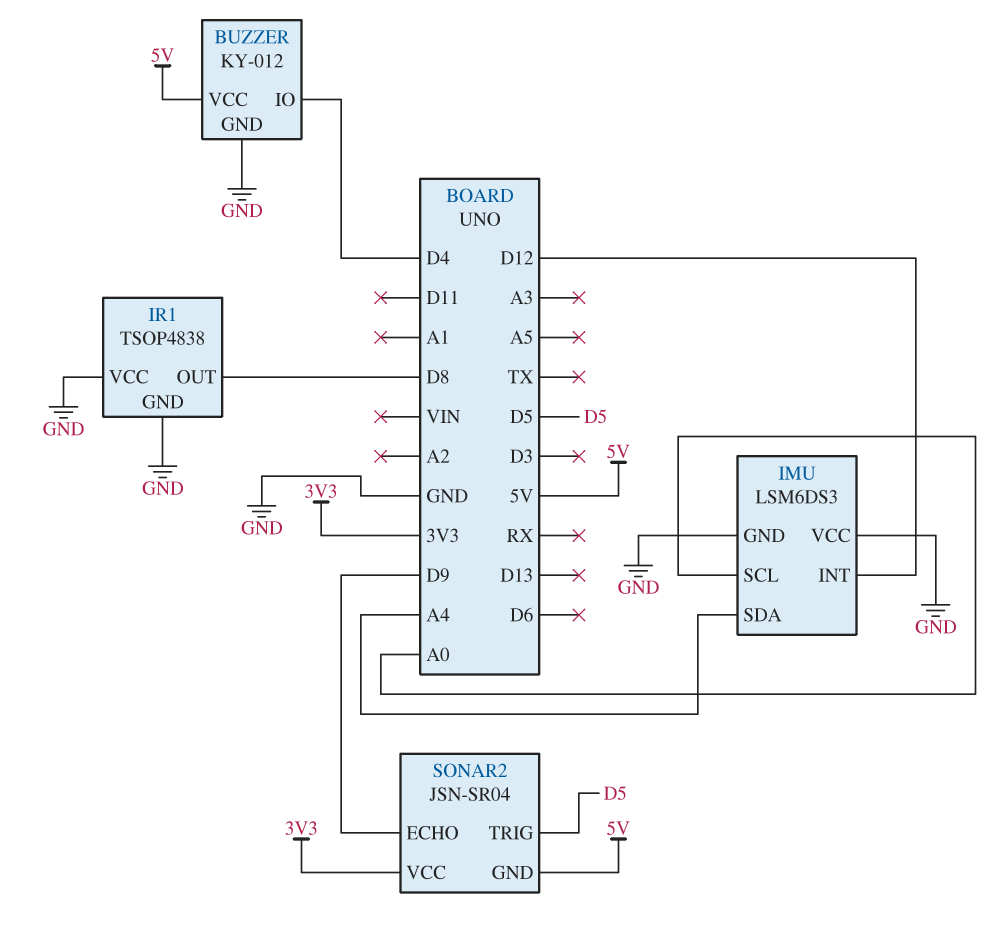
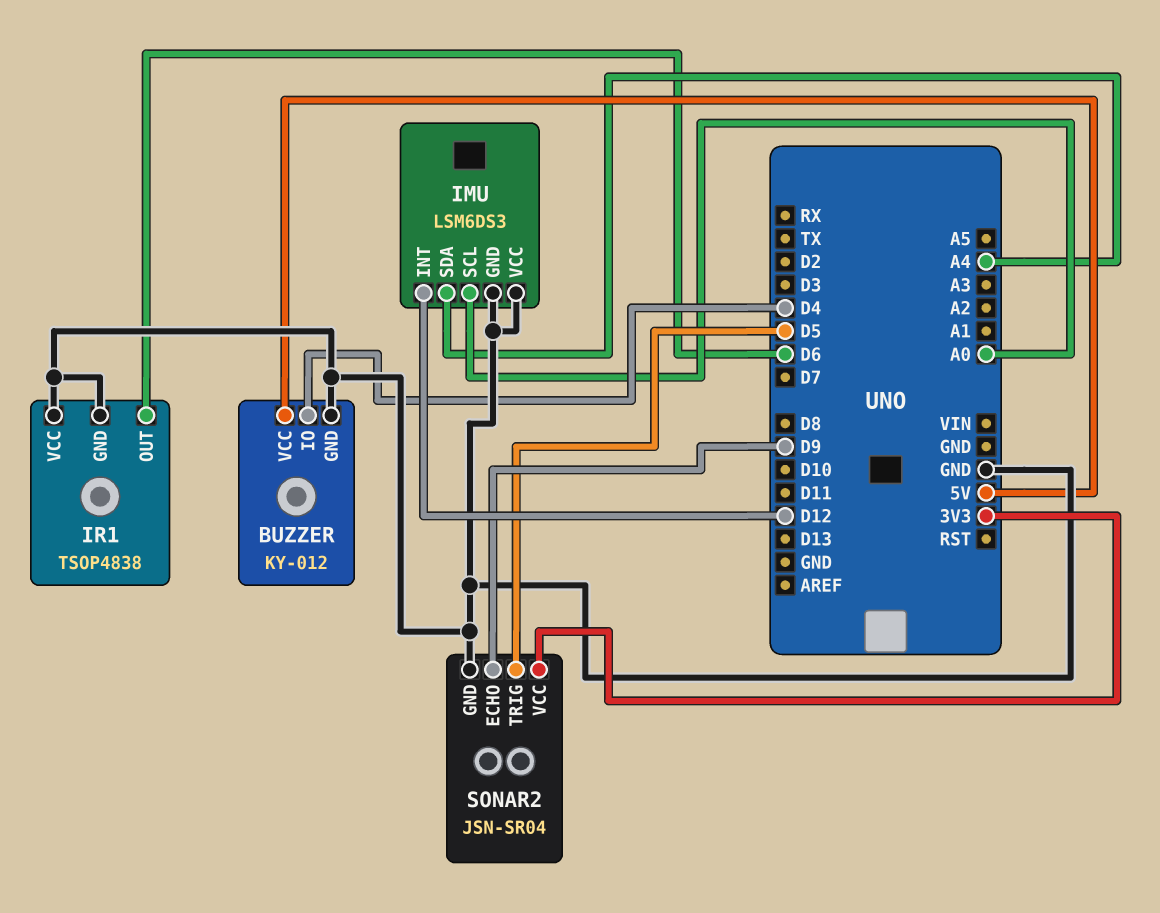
IR1 pin OUT: D8 -> D6
SONAR2 pin GND: 5V -> GND

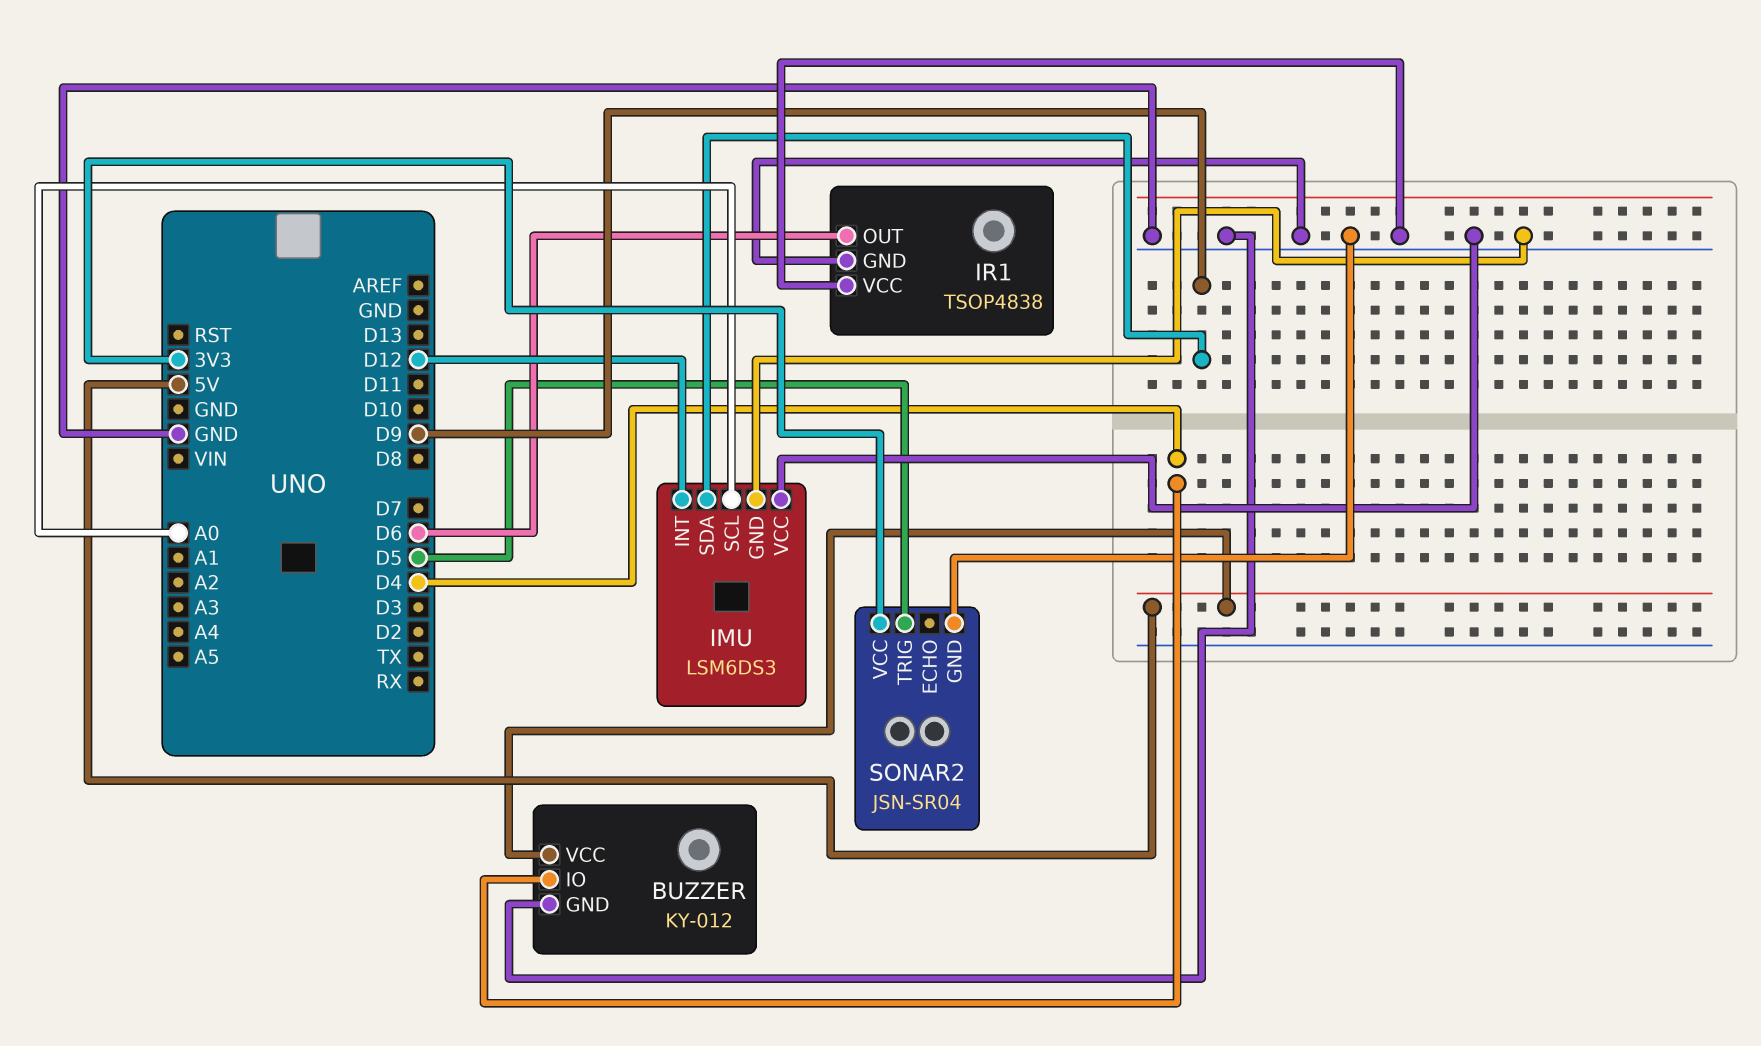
IMU pin SDA: A4 -> D9
SONAR2 pin ECHO: D9 -> none

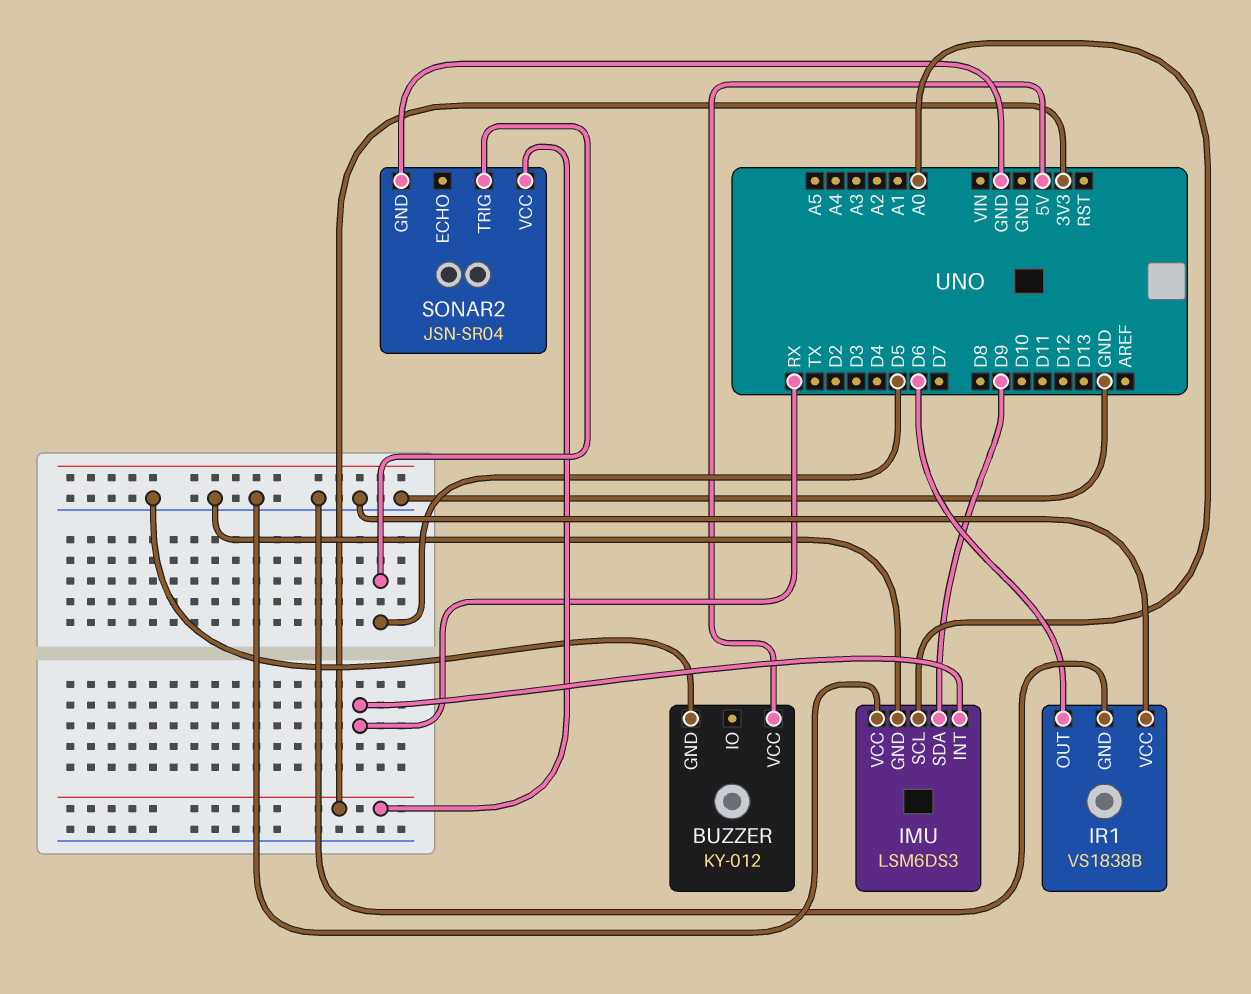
BUZZER pin IO: D4 -> none
IMU pin INT: D12 -> RX
IR1: TSOP4838 -> VS1838B

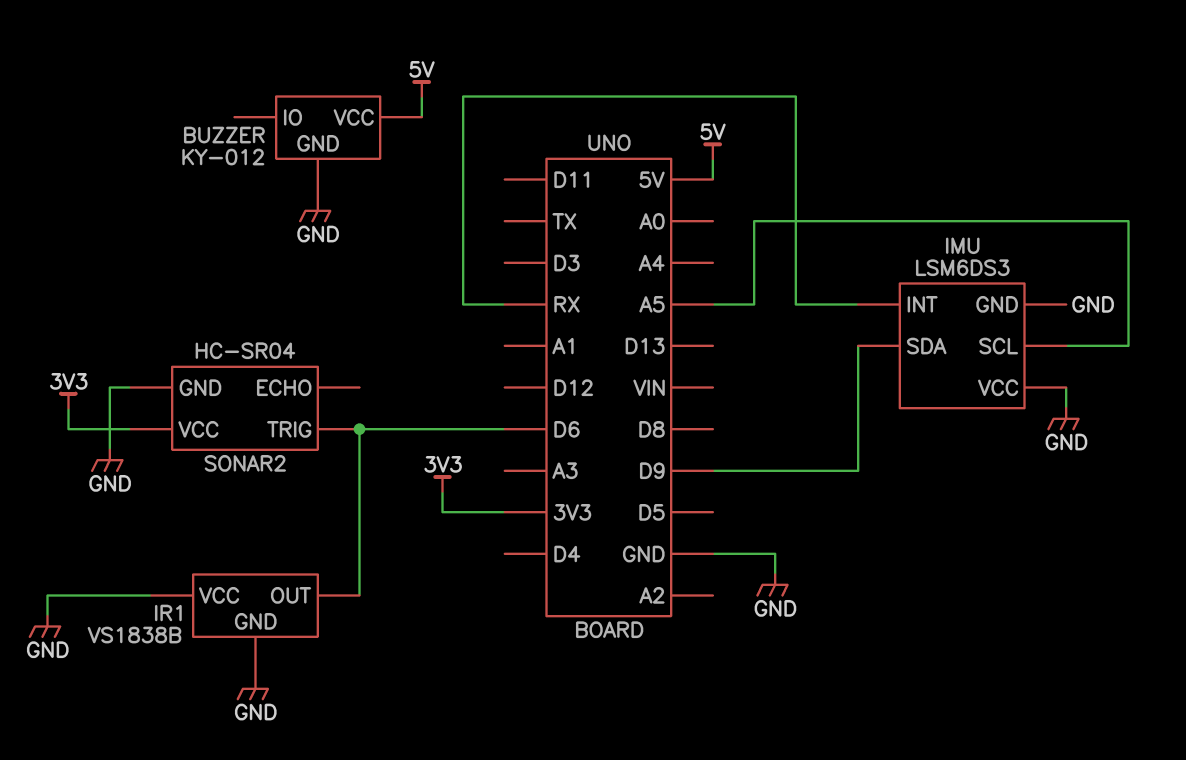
IMU pin SCL: A0 -> A5
SONAR2: JSN-SR04 -> HC-SR04
SONAR2 pin TRIG: D5 -> D6

